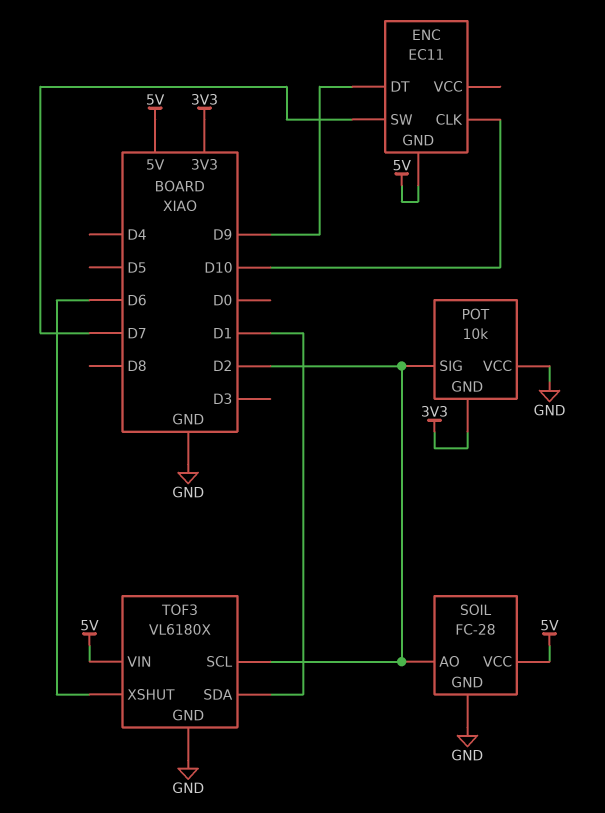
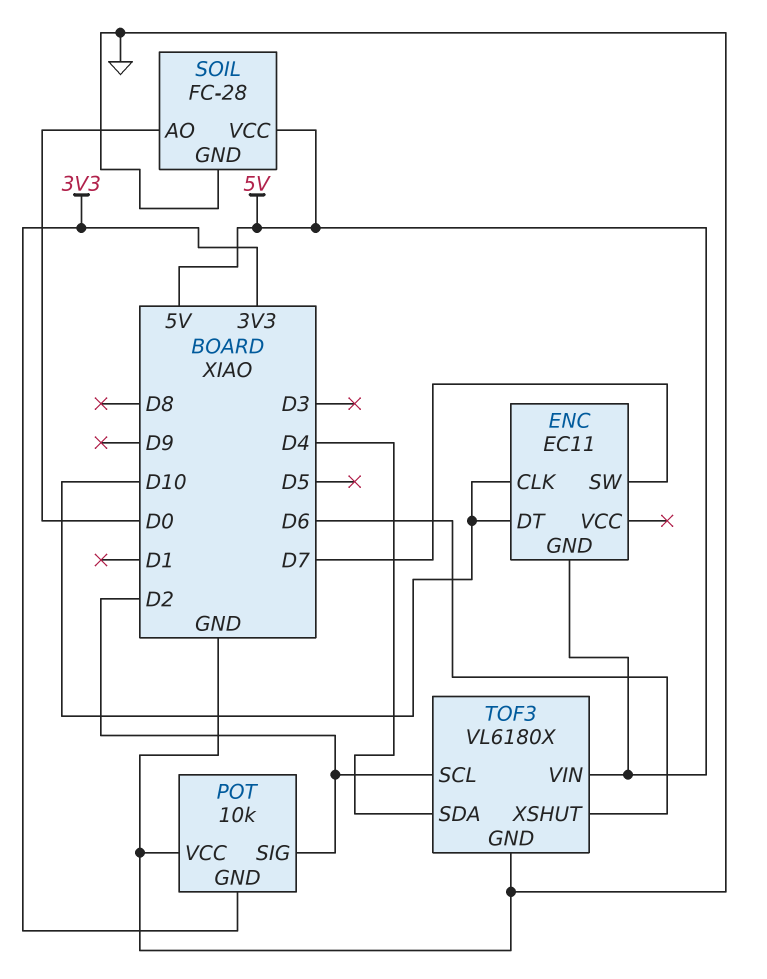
ENC pin DT: D9 -> D10
SOIL pin AO: D2 -> D0
TOF3 pin SDA: D1 -> D4

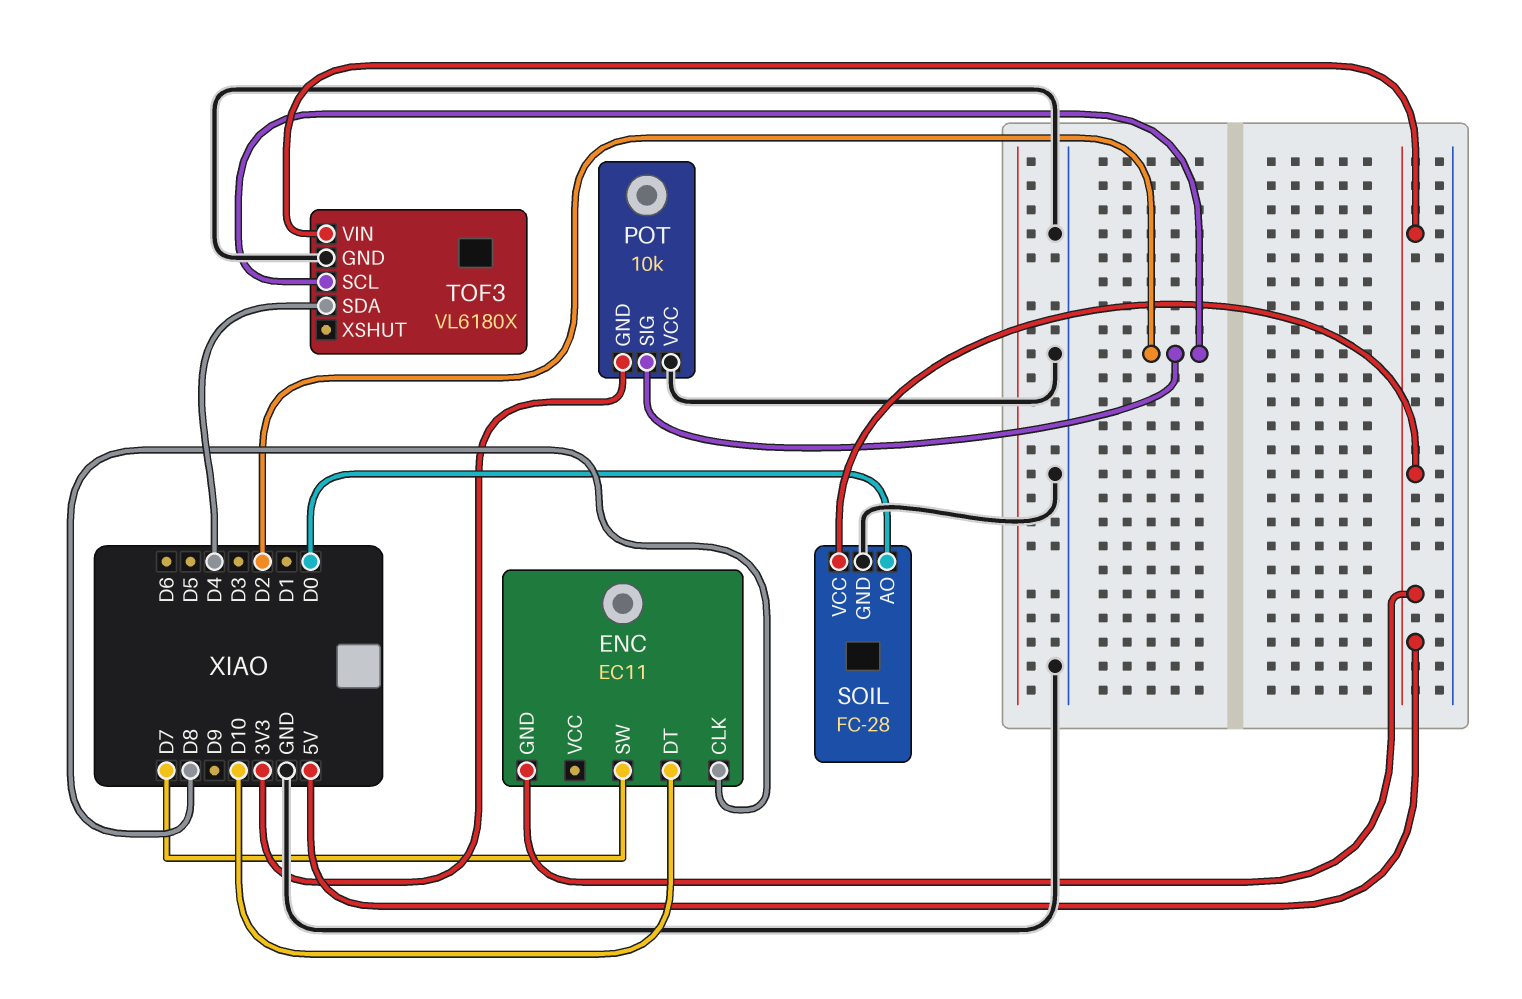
ENC pin CLK: D10 -> D8
TOF3 pin XSHUT: D6 -> none

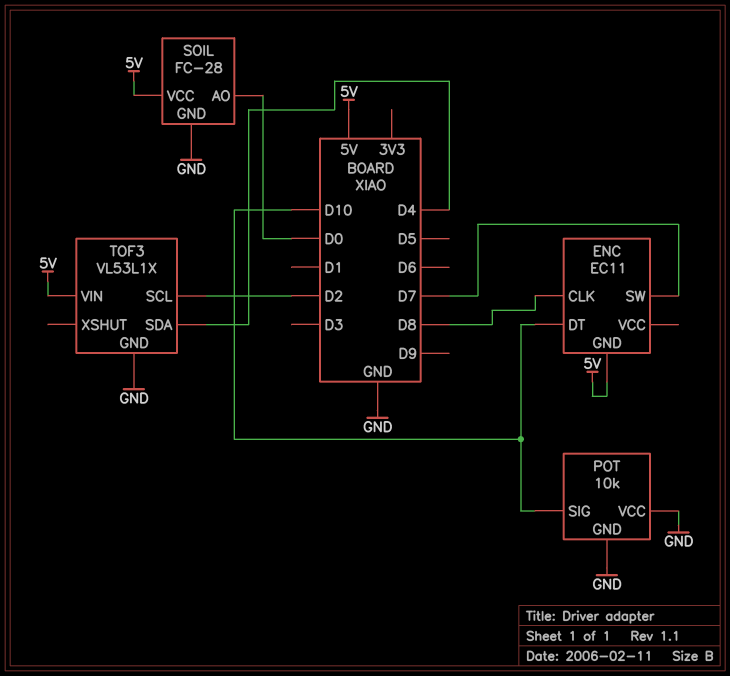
POT pin GND: 3V3 -> GND
POT pin SIG: D2 -> D10
TOF3: VL6180X -> VL53L1X

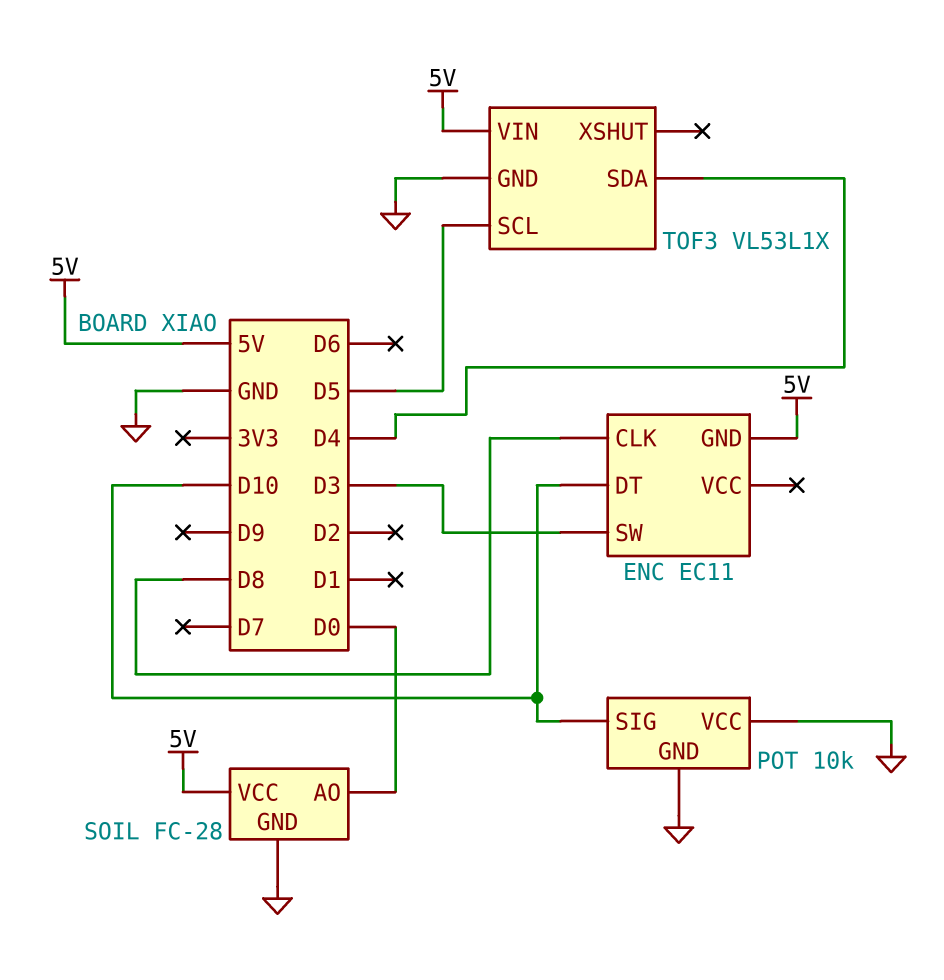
ENC pin SW: D7 -> D3
TOF3 pin SCL: D2 -> D5

